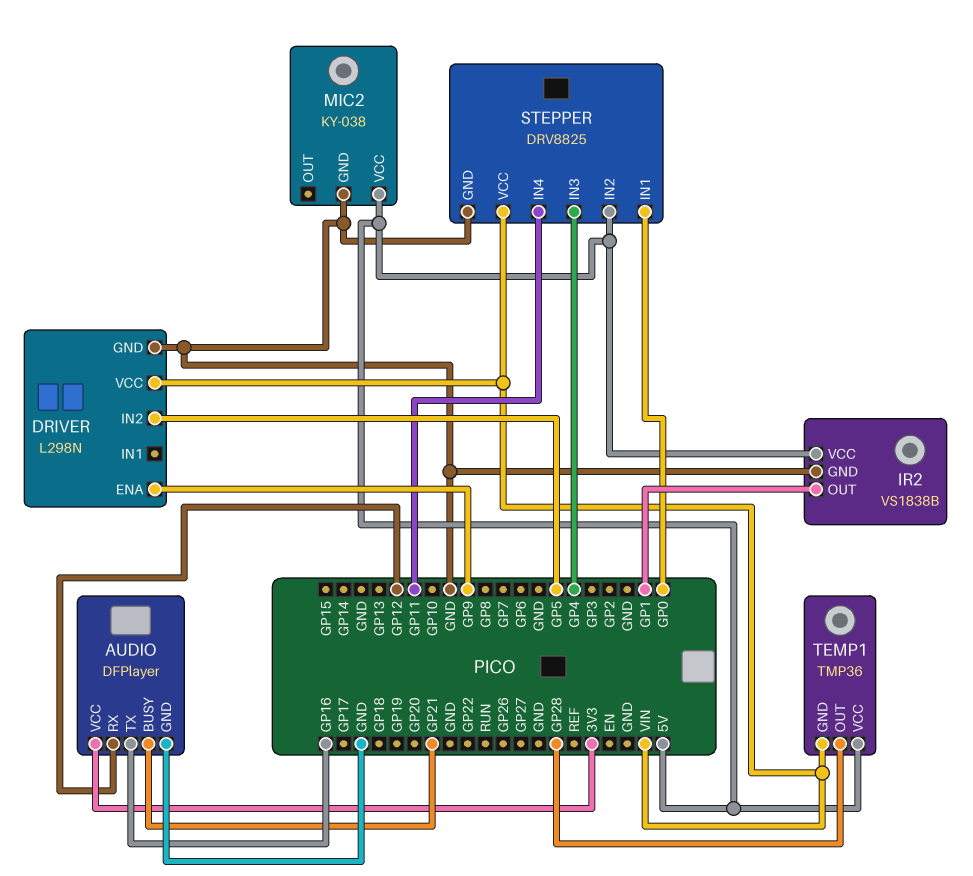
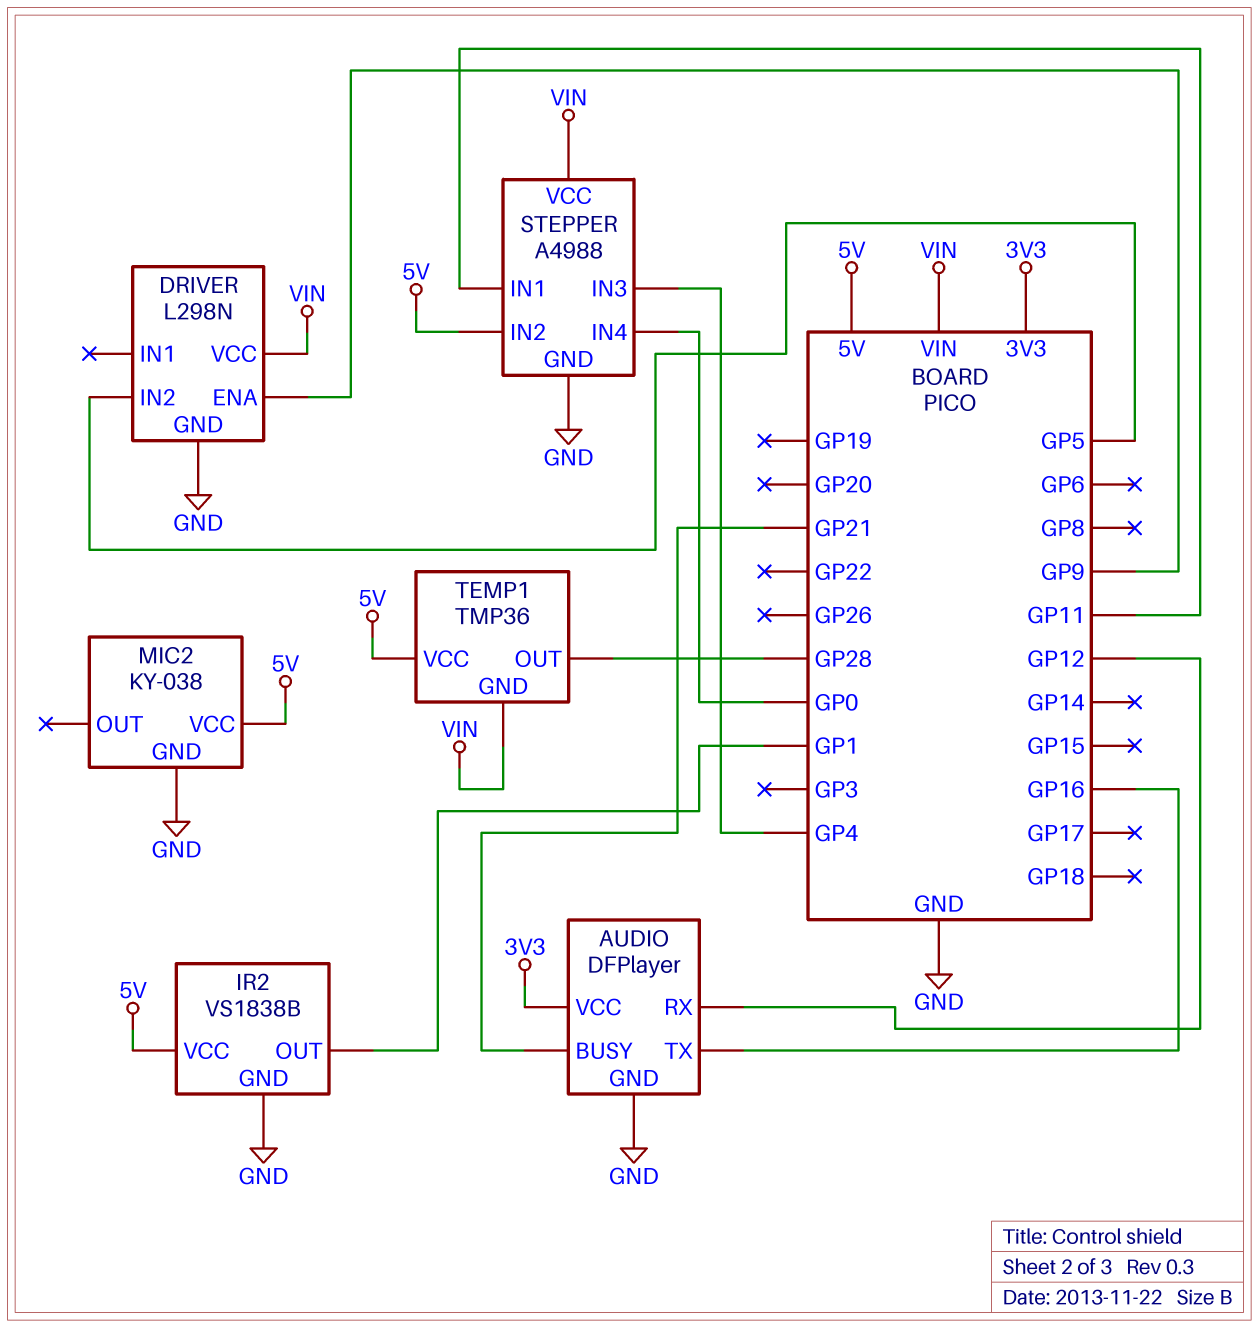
STEPPER: DRV8825 -> A4988
STEPPER pin IN1: GP0 -> GP11
STEPPER pin IN4: GP11 -> GP0

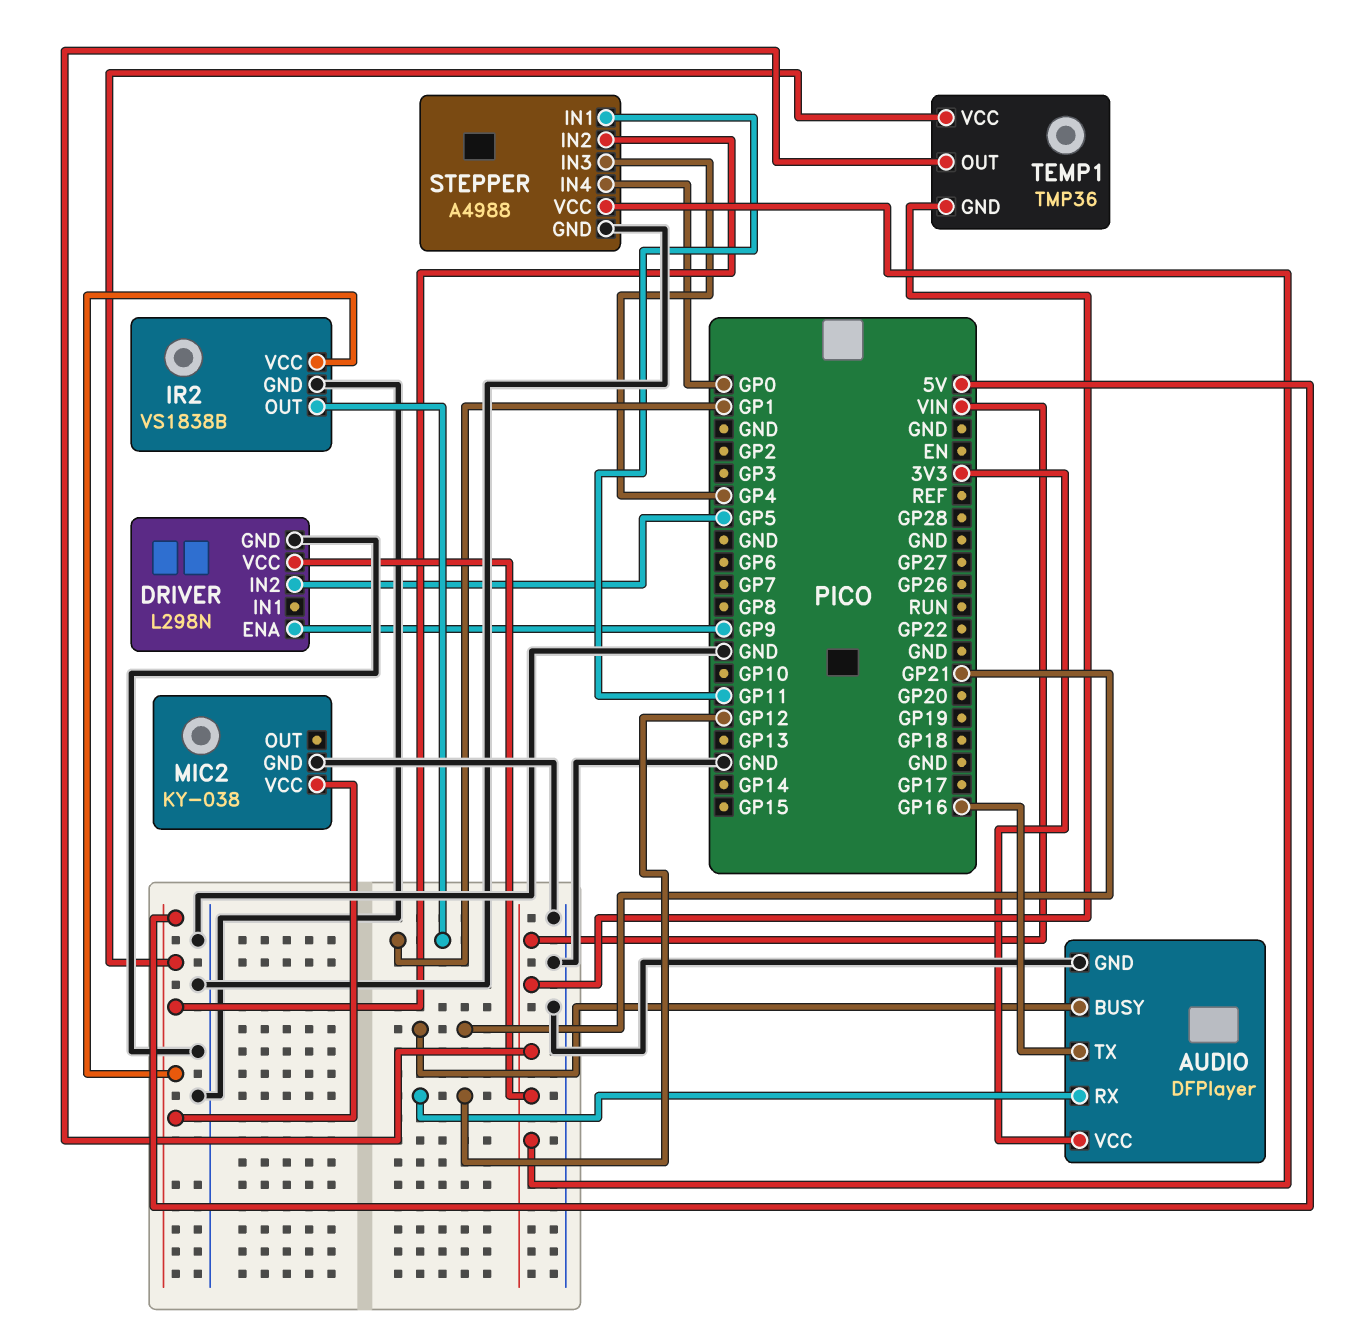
TEMP1 pin OUT: GP28 -> VIN

